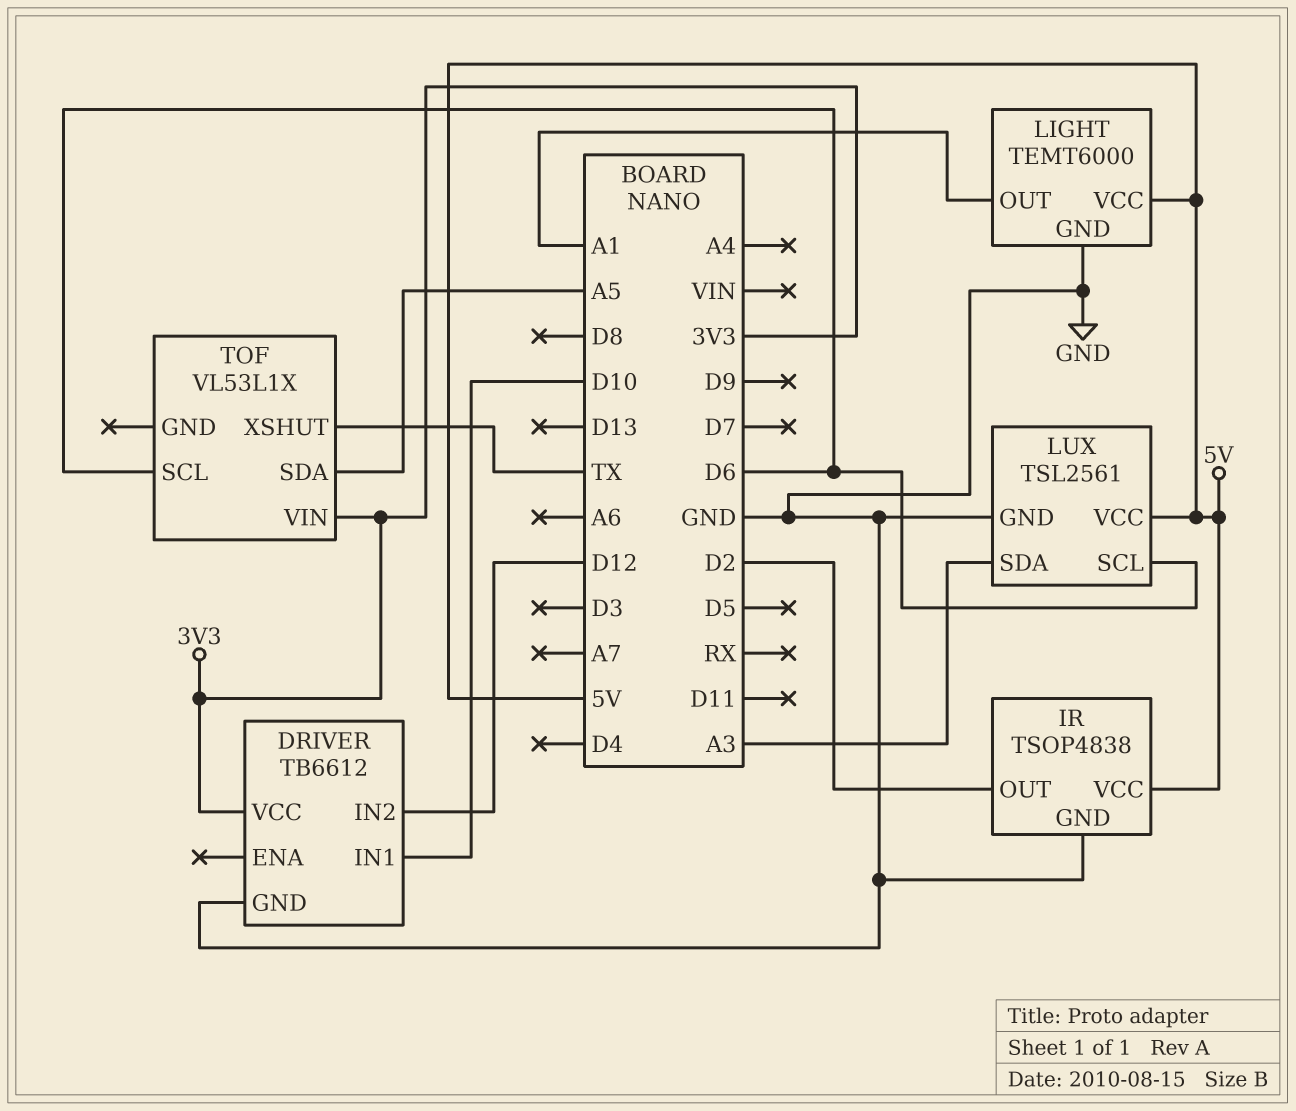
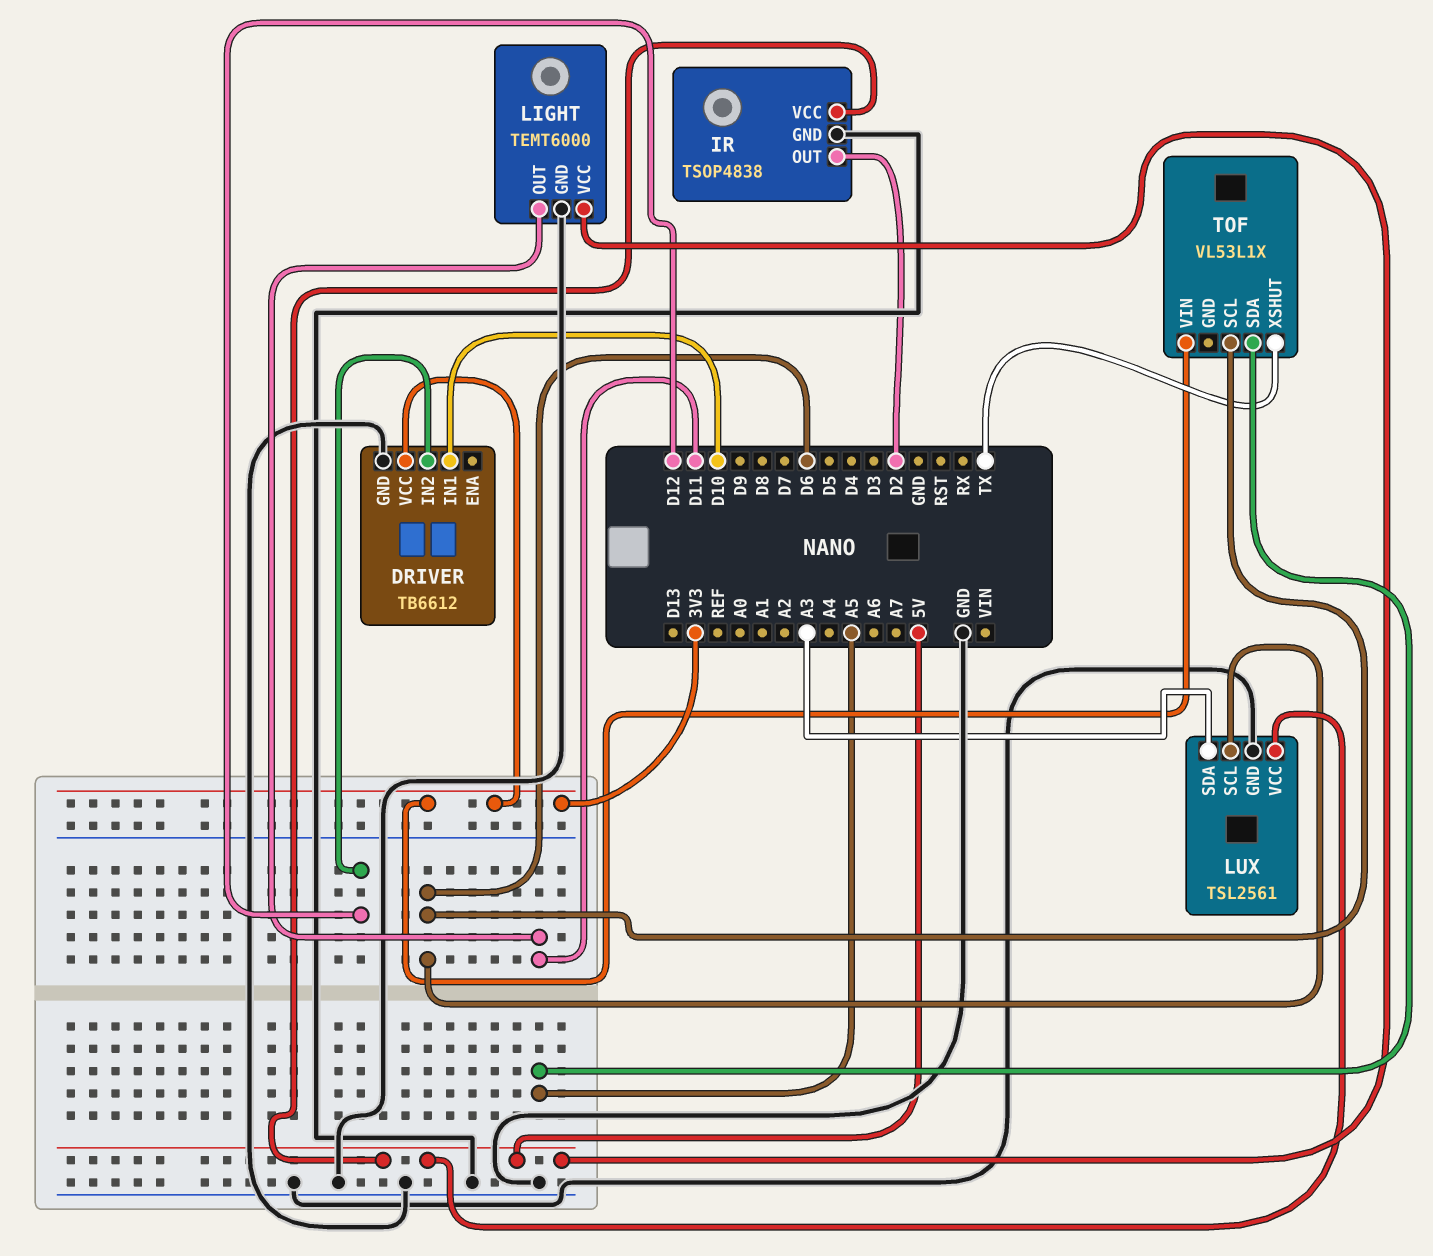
LIGHT pin OUT: A1 -> D11

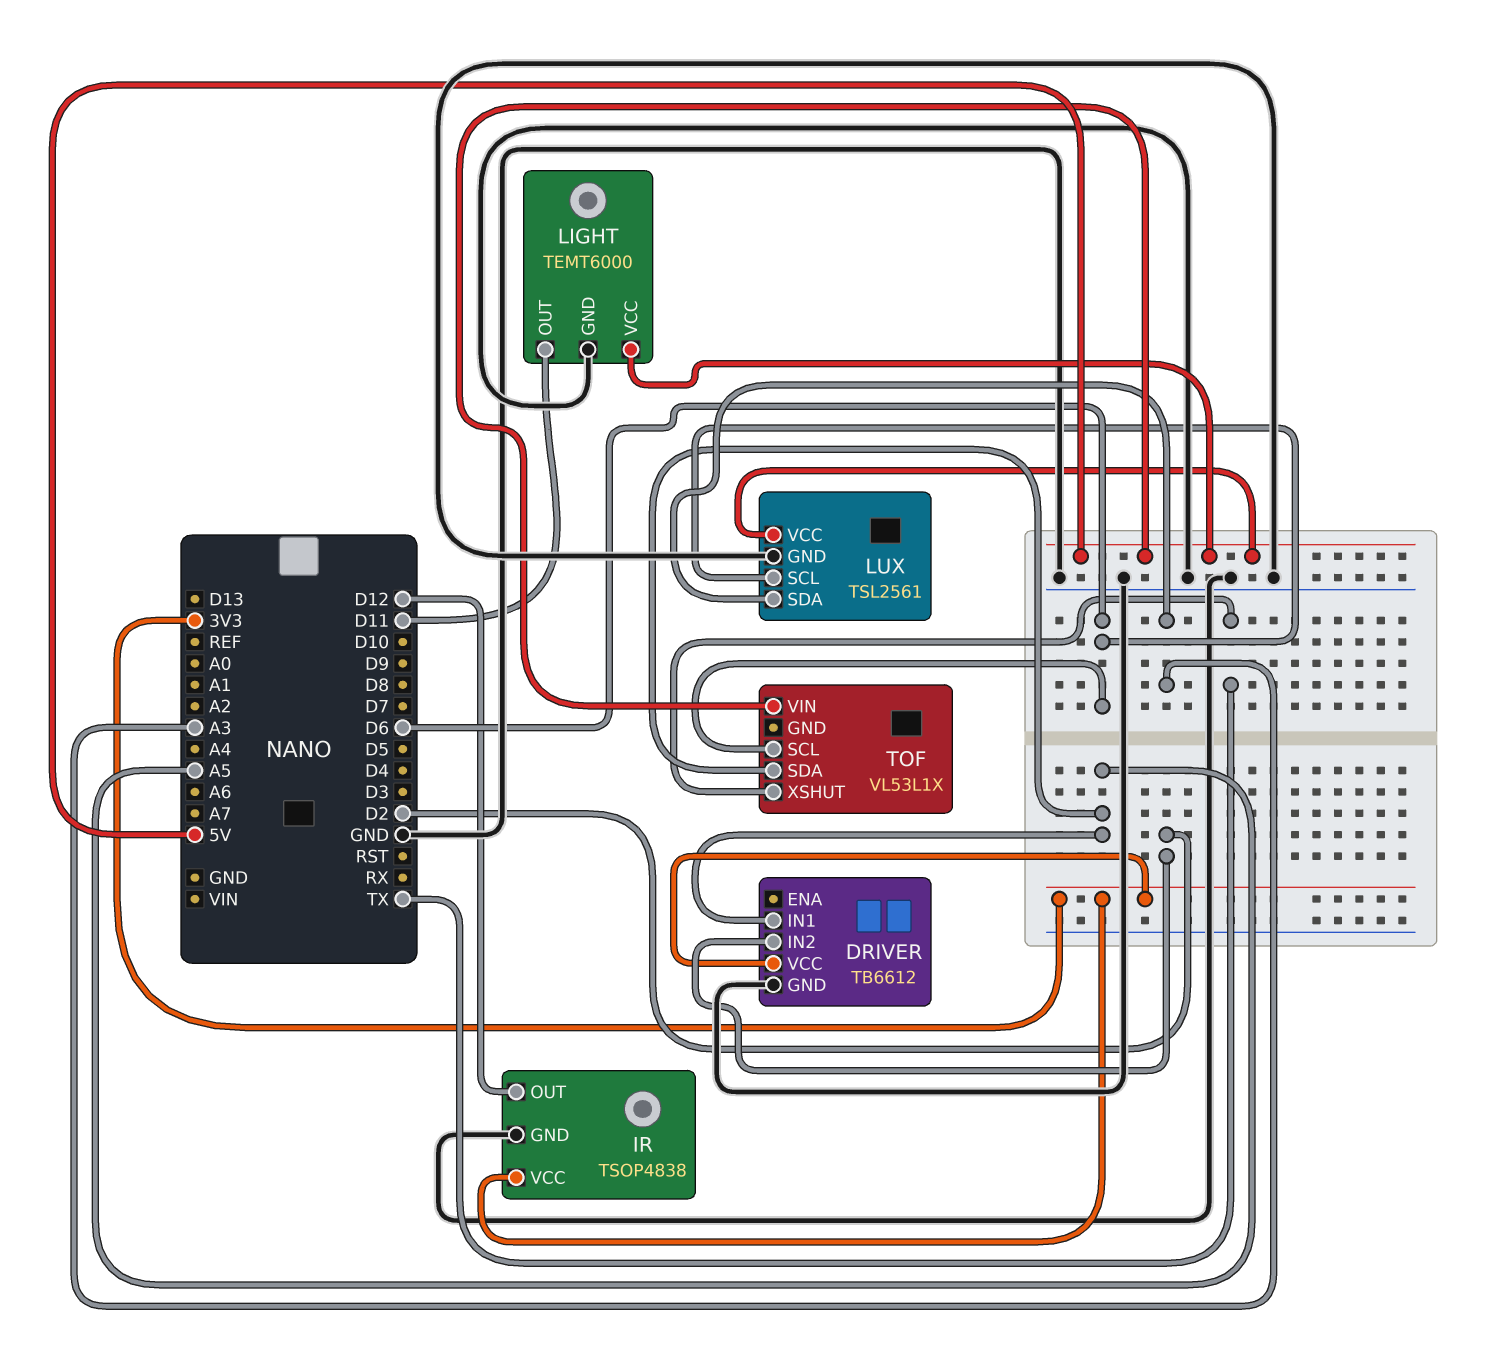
DRIVER pin IN1: D10 -> A5
DRIVER pin IN2: D12 -> D2
IR pin OUT: D2 -> D12
IR pin VCC: 5V -> 3V3
TOF pin VIN: 3V3 -> 5V

